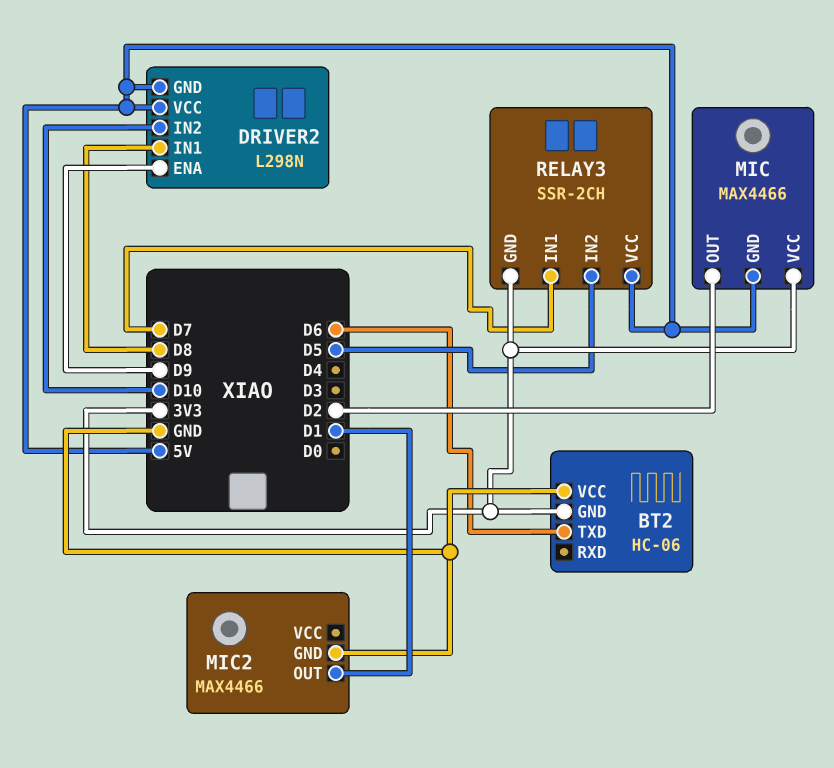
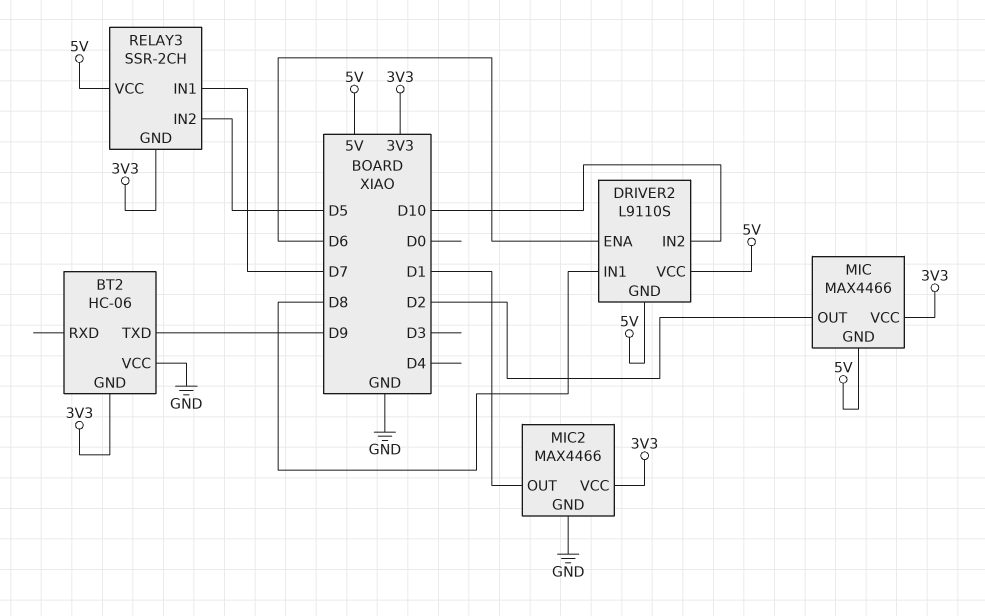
BT2 pin TXD: D6 -> D9
DRIVER2: L298N -> L9110S
DRIVER2 pin ENA: D9 -> D6
MIC2 pin VCC: none -> 3V3

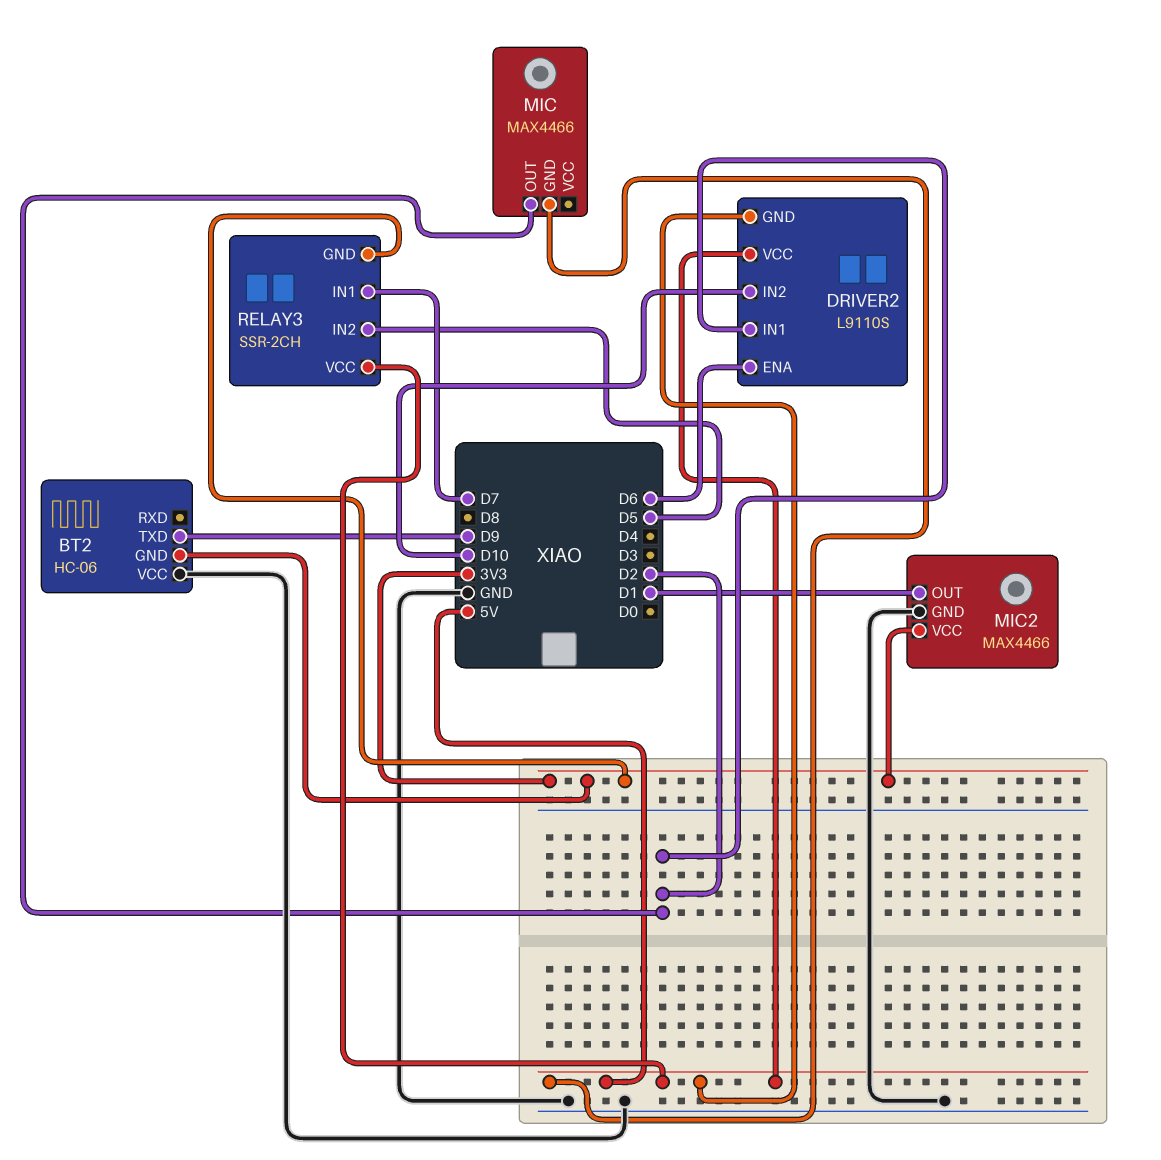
DRIVER2 pin IN1: D8 -> D2
MIC pin VCC: 3V3 -> none

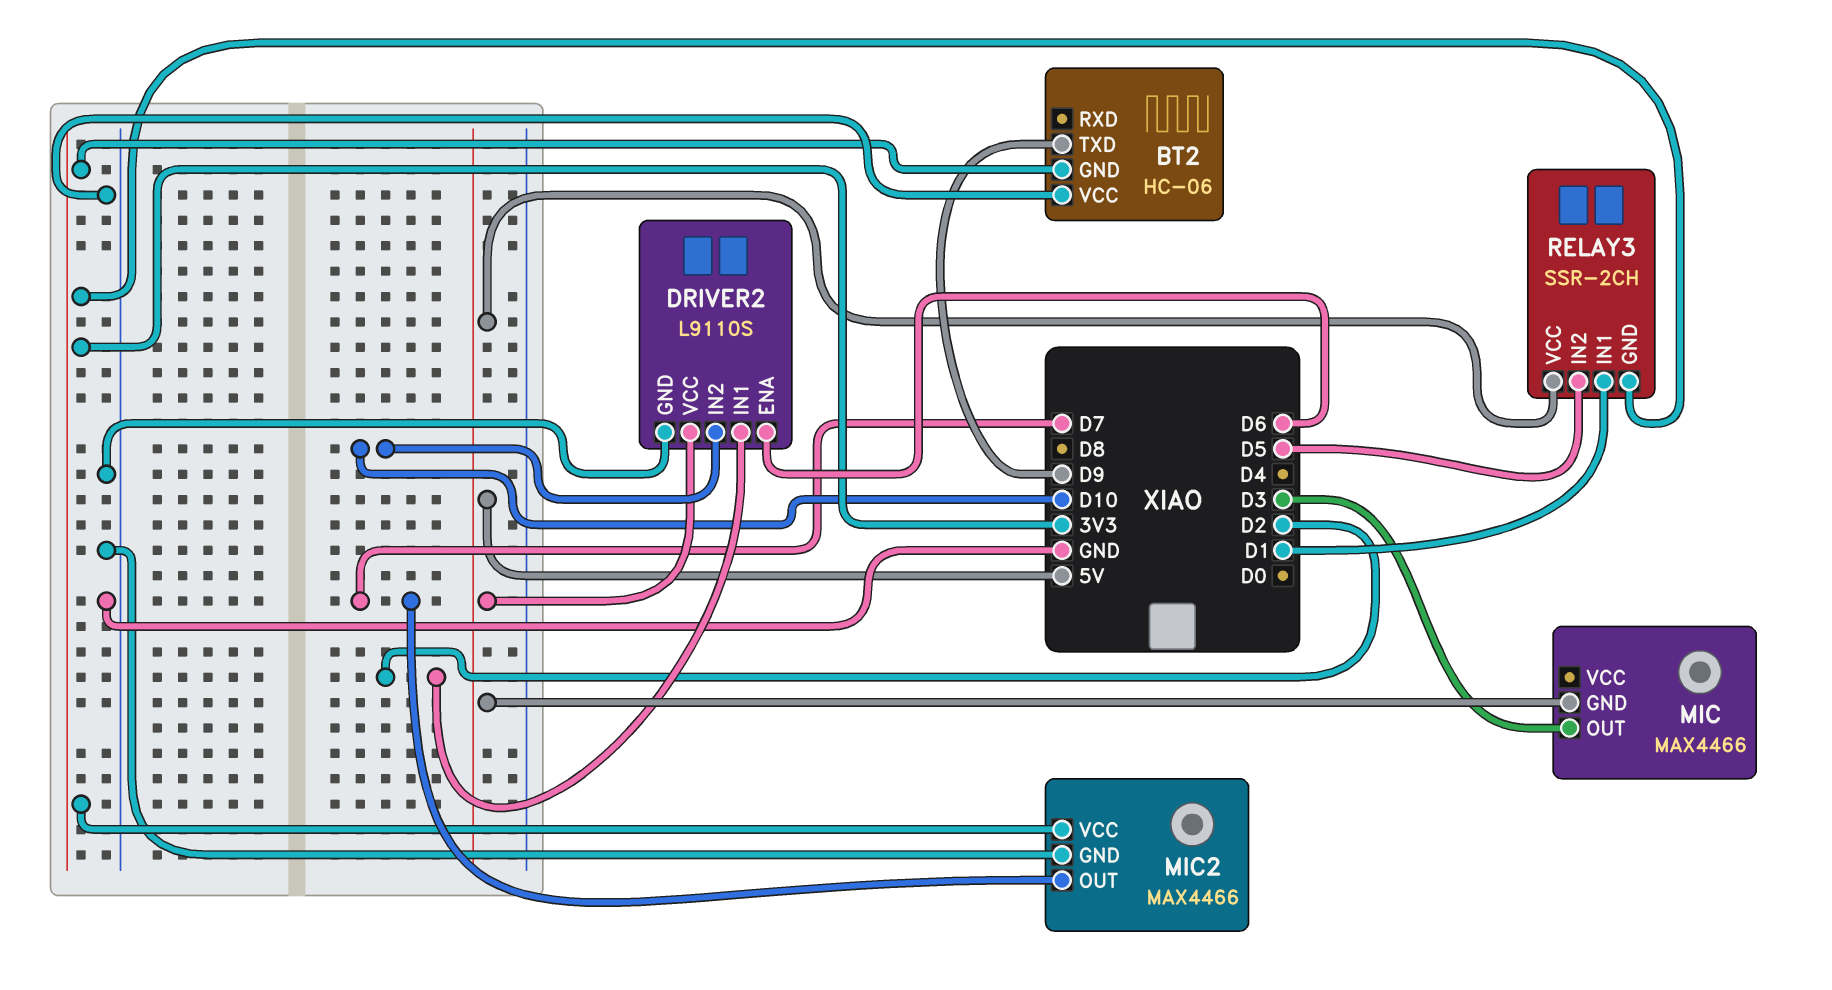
DRIVER2 pin GND: 5V -> GND
MIC pin OUT: D2 -> D3
MIC2 pin OUT: D1 -> D7
RELAY3 pin IN1: D7 -> D1

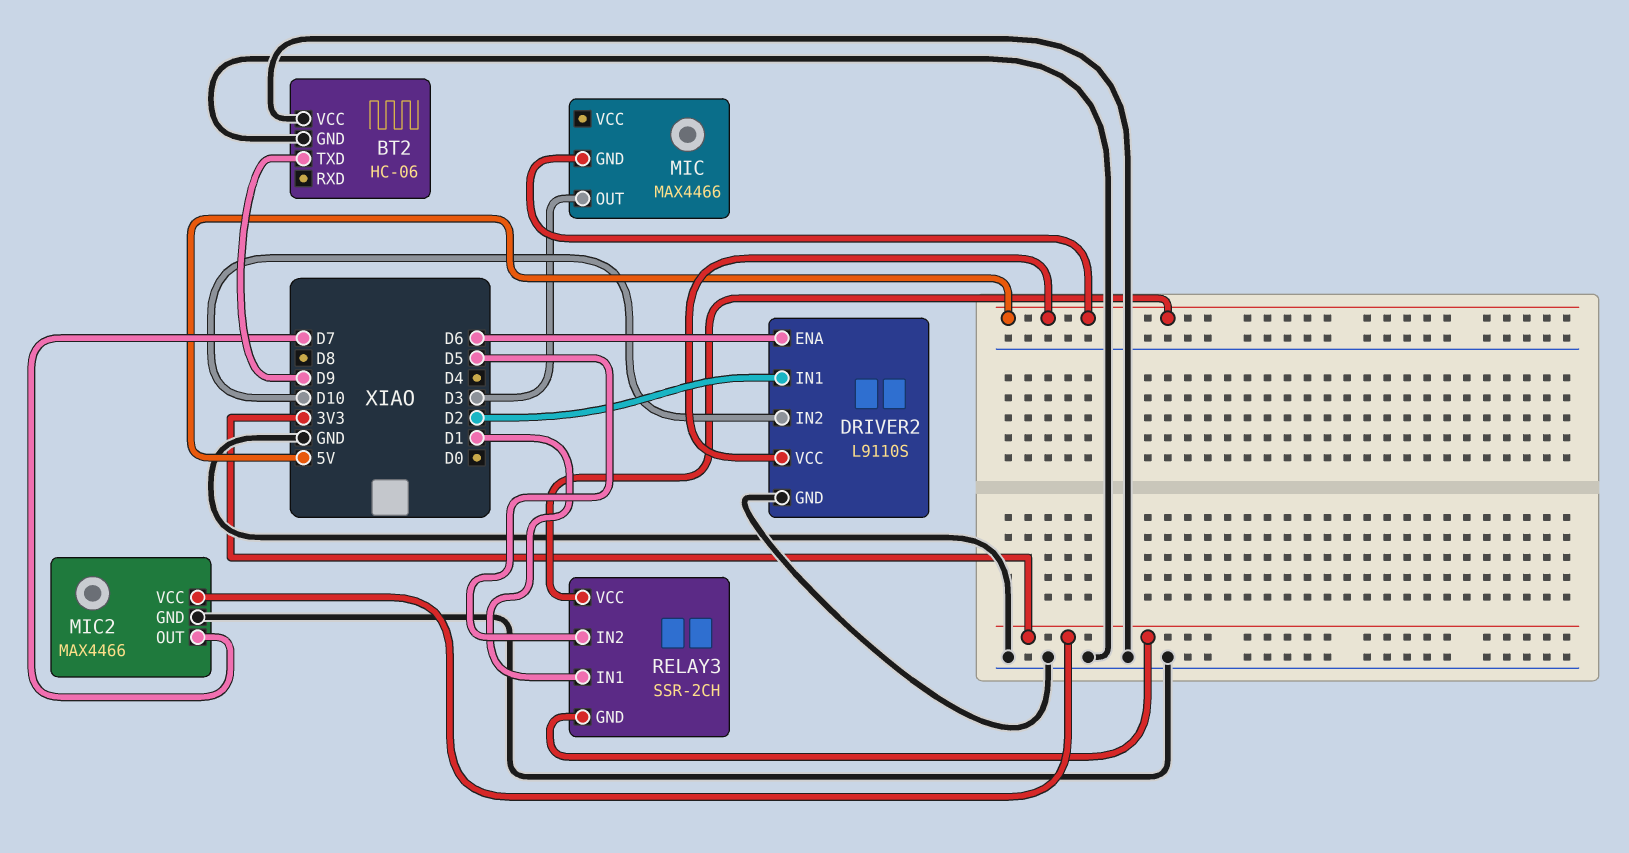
BT2 pin GND: 3V3 -> GND

